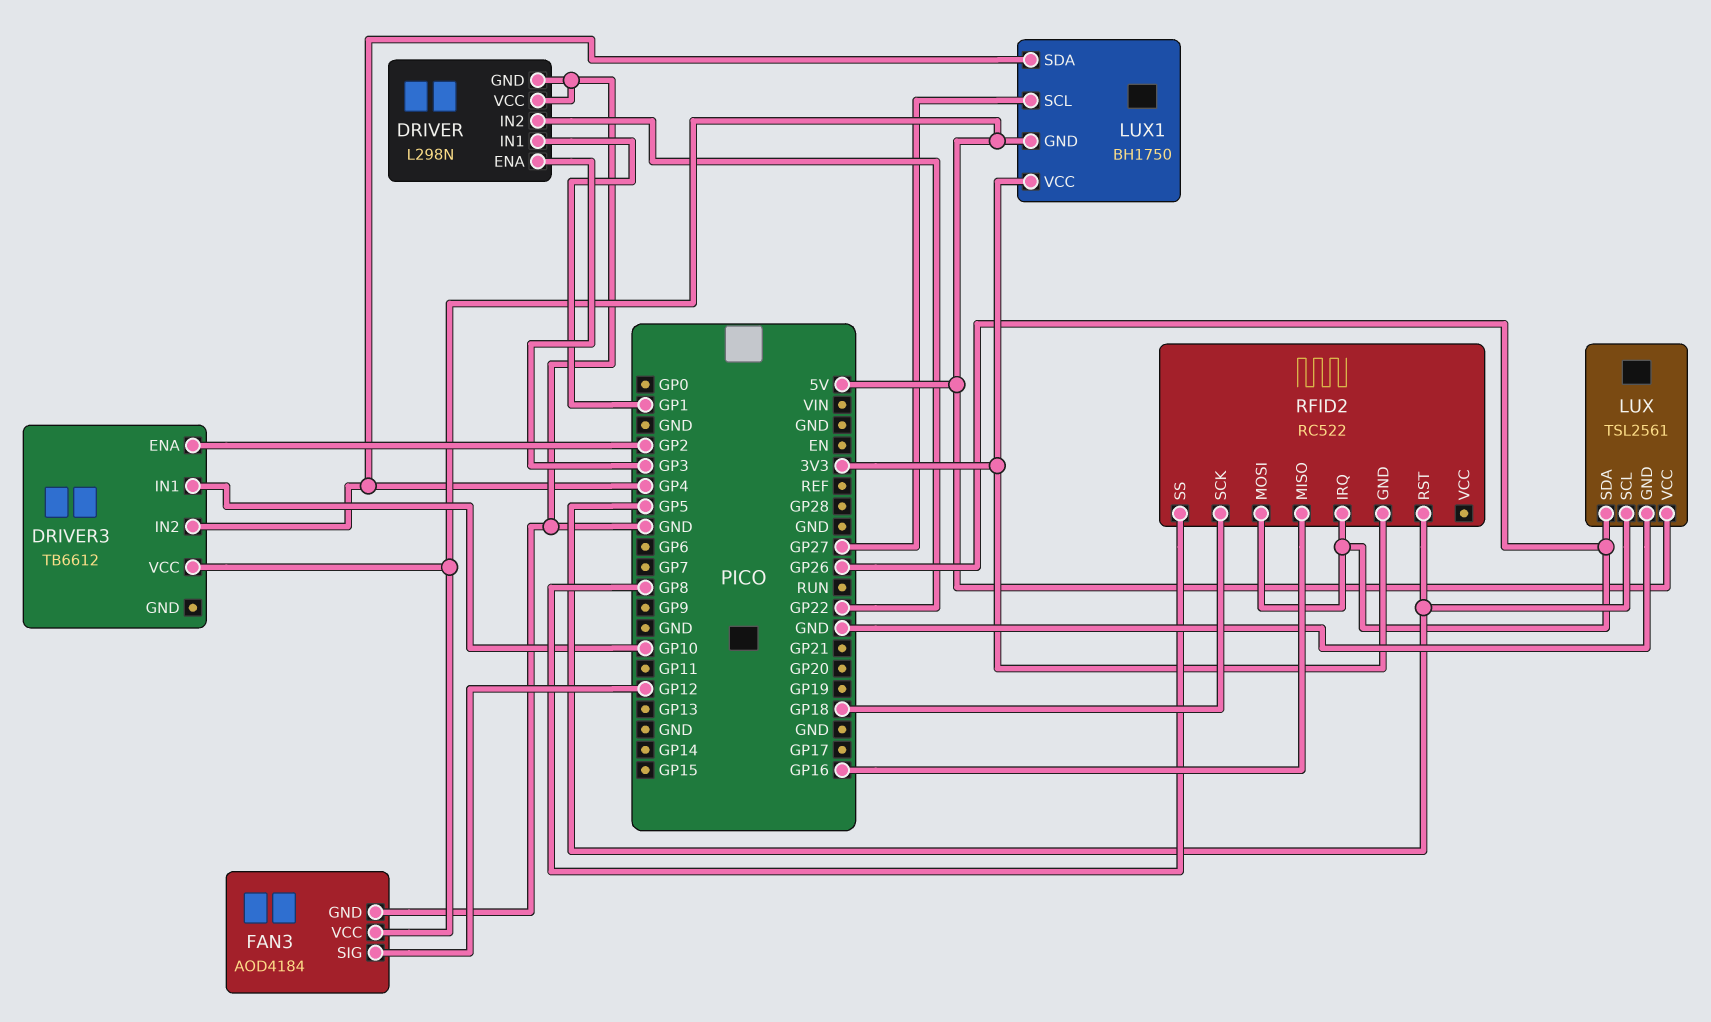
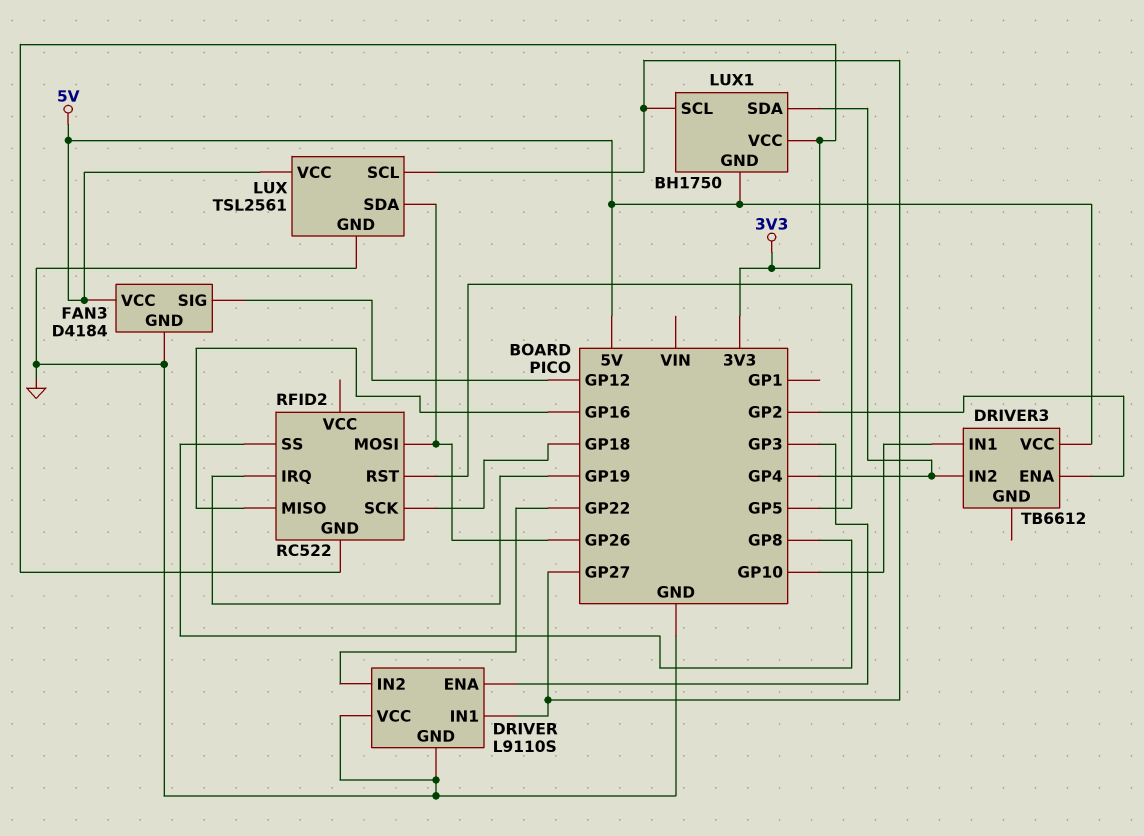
DRIVER: L298N -> L9110S
DRIVER pin IN1: GP1 -> GP27
FAN3: AOD4184 -> D4184
LUX pin SCL: GP5 -> GP27
RFID2 pin IRQ: GP26 -> GP19

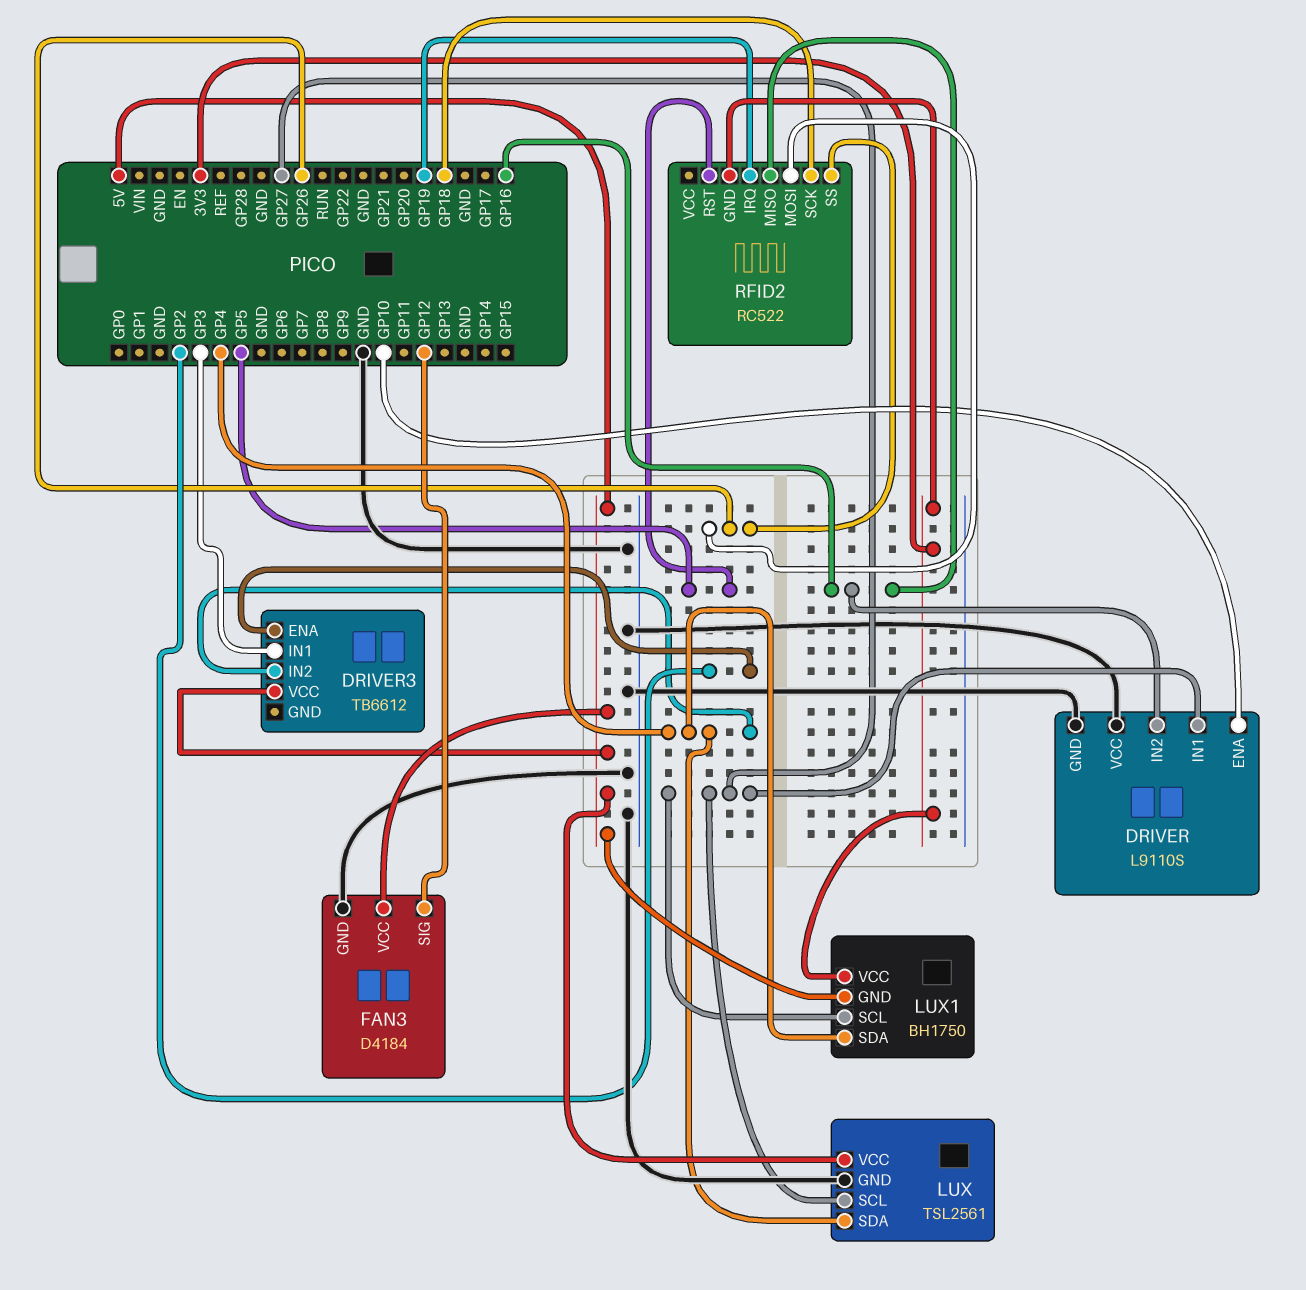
DRIVER pin ENA: GP3 -> GP10
DRIVER pin IN2: GP22 -> GP16
DRIVER3 pin IN1: GP10 -> GP3
LUX pin SDA: GP26 -> GP4
RFID2 pin SS: GP8 -> GP26

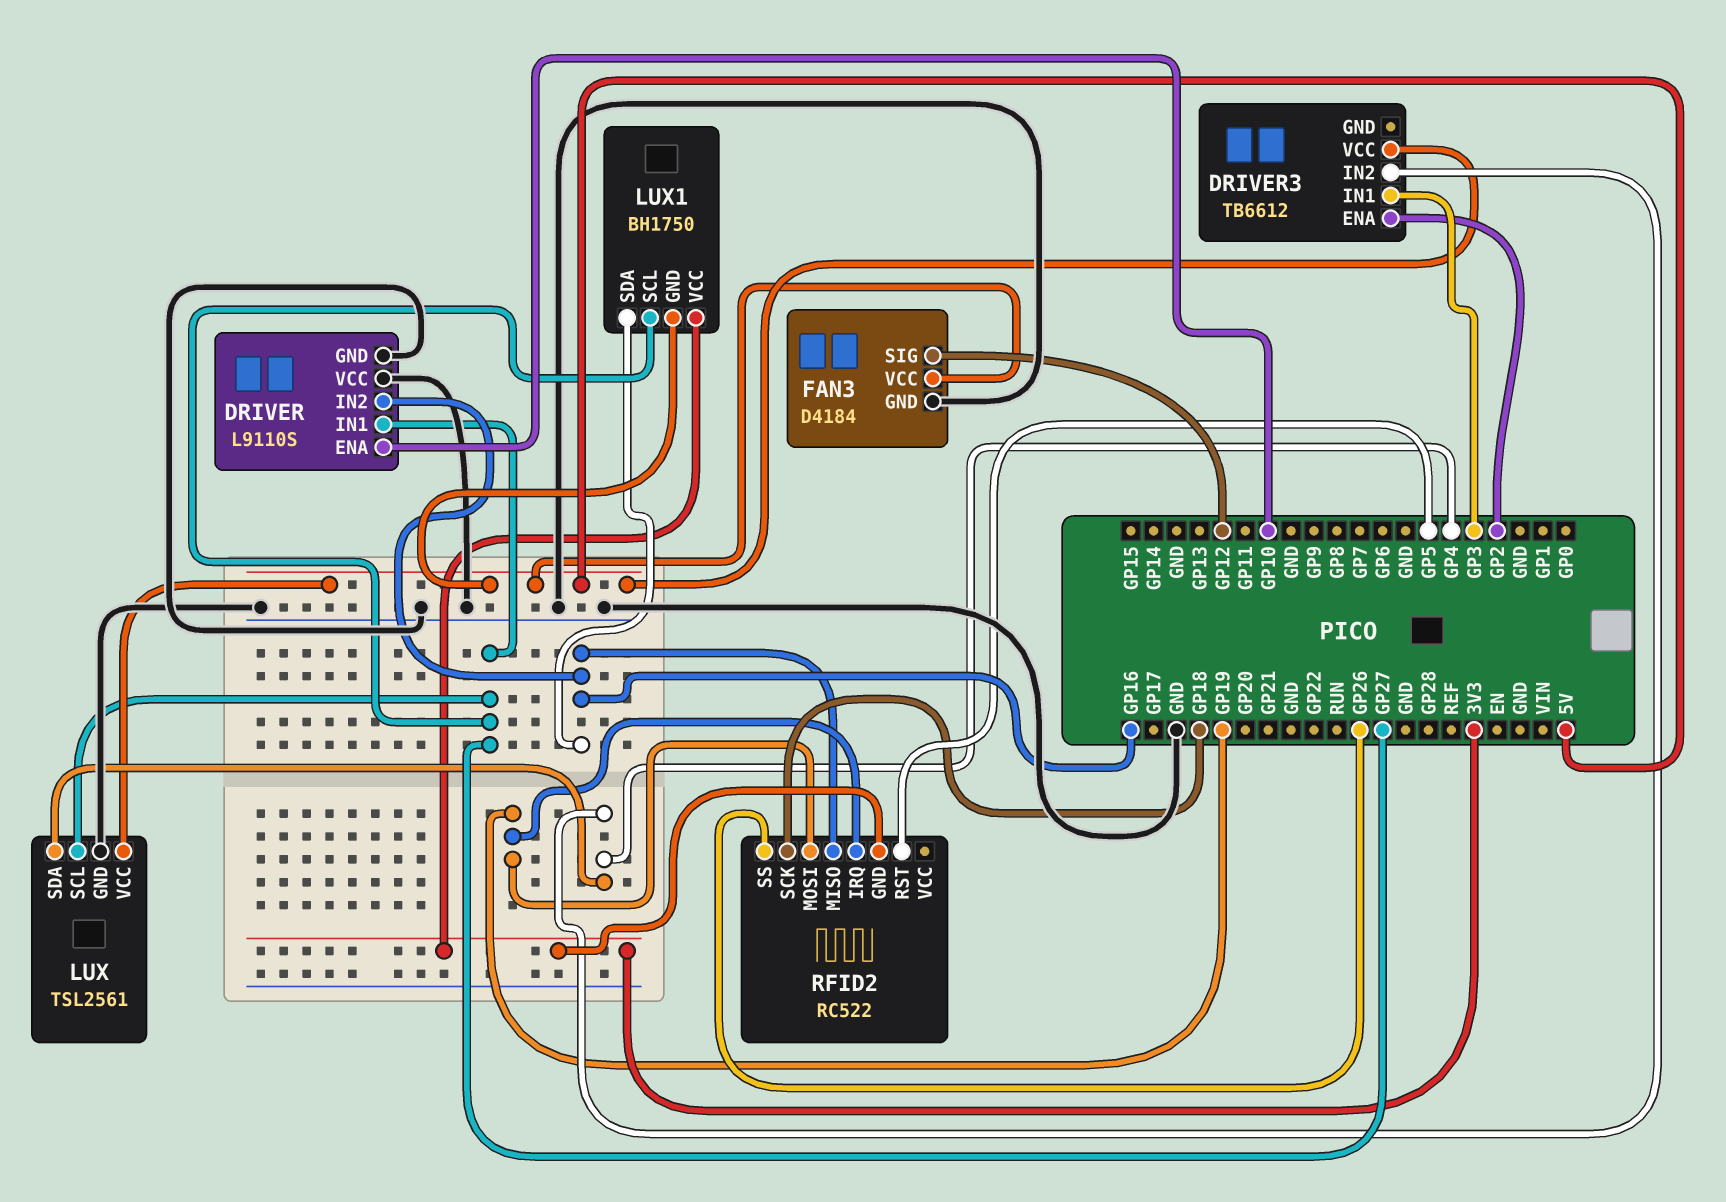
LUX1 pin SDA: GP4 -> GP16
RFID2 pin MOSI: GP26 -> GP19

